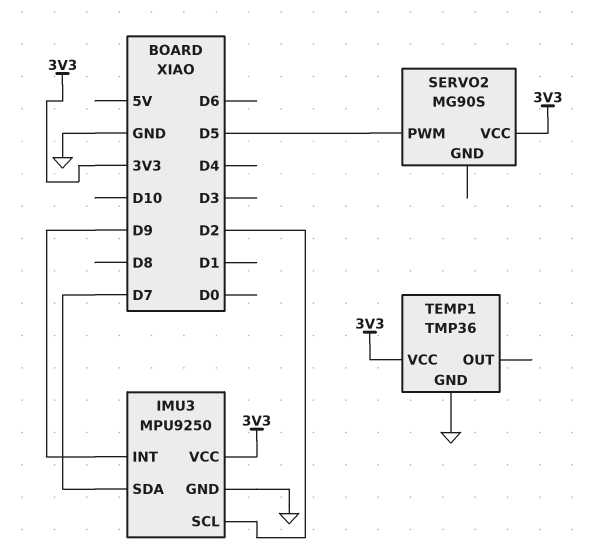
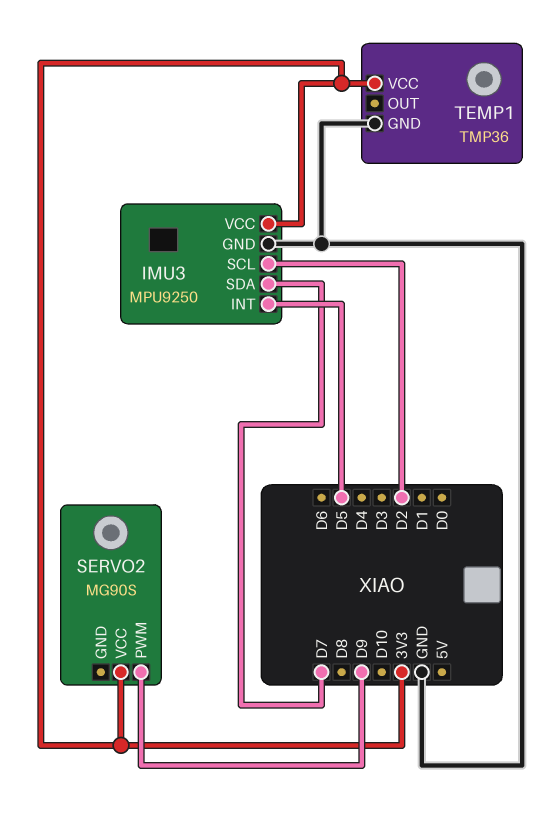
IMU3 pin INT: D9 -> D5
SERVO2 pin PWM: D5 -> D9

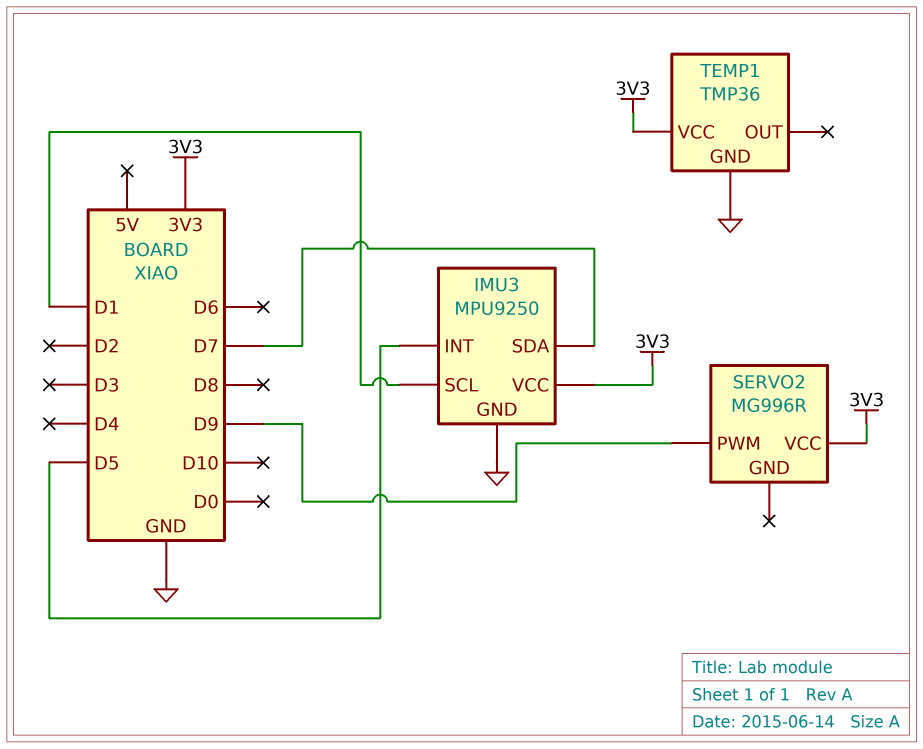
IMU3 pin SCL: D2 -> D1
SERVO2: MG90S -> MG996R

